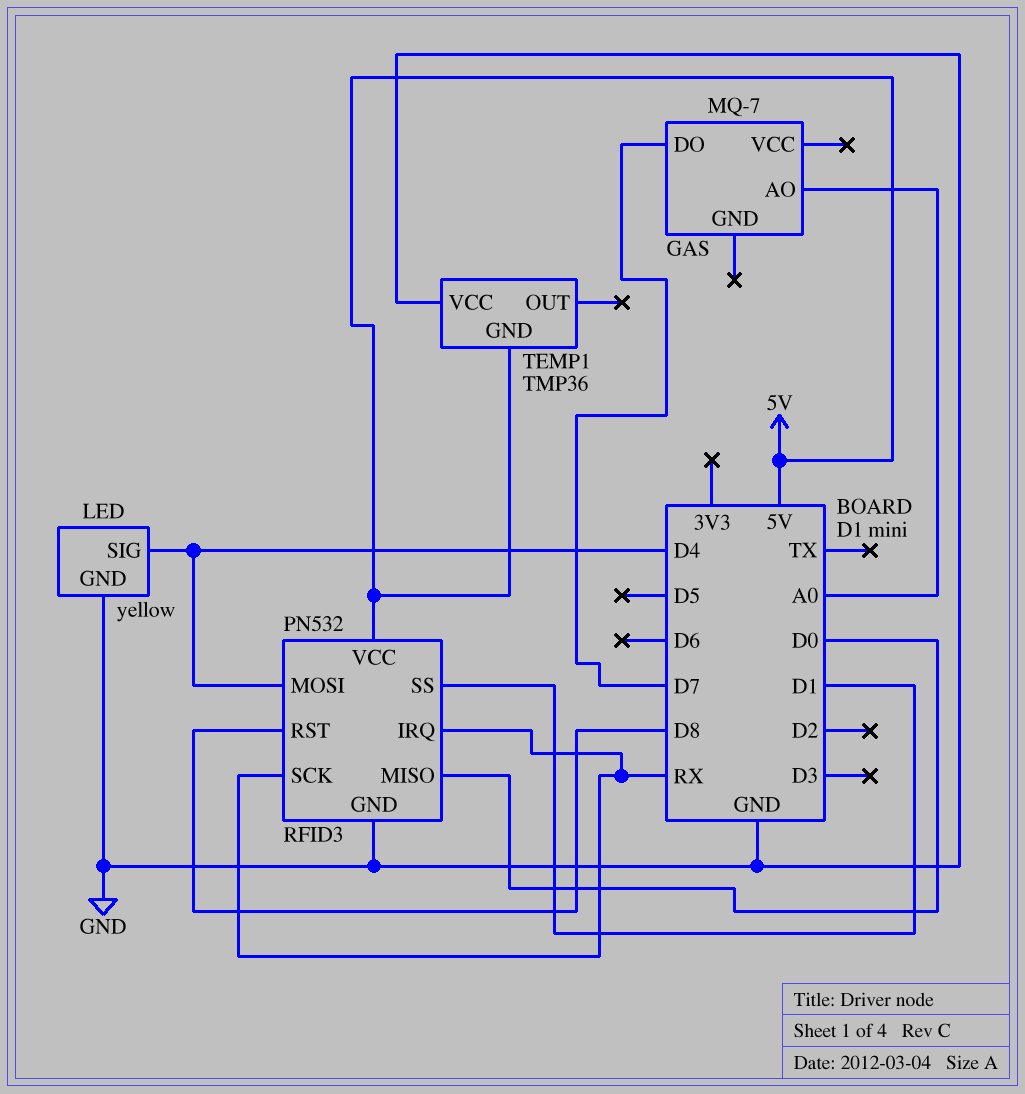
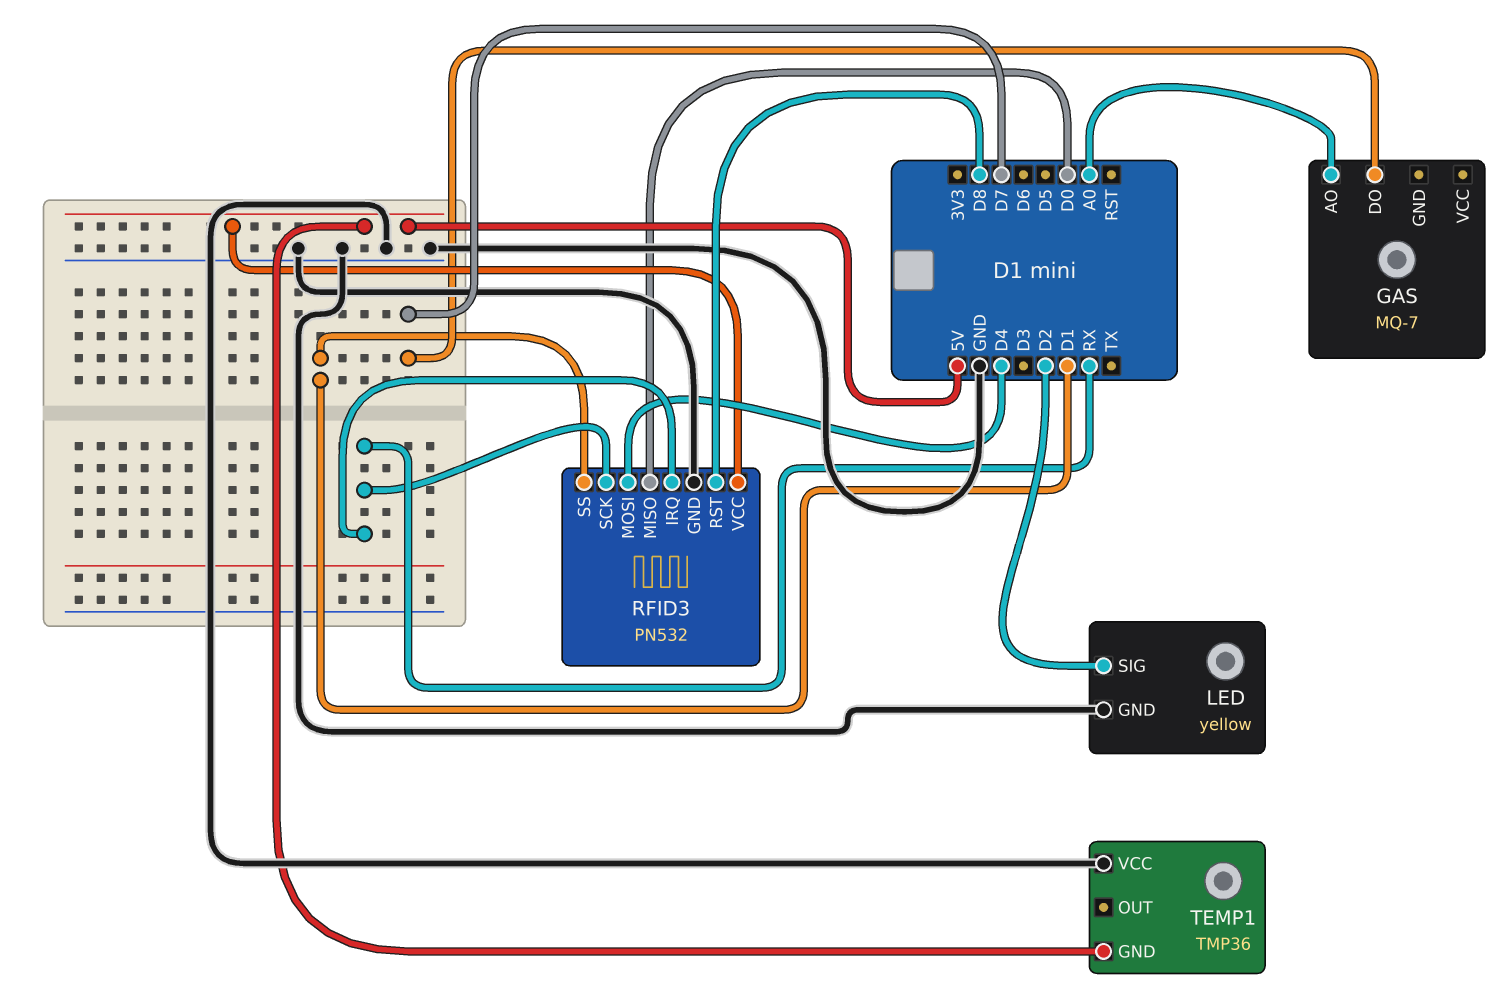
LED pin SIG: D4 -> D2

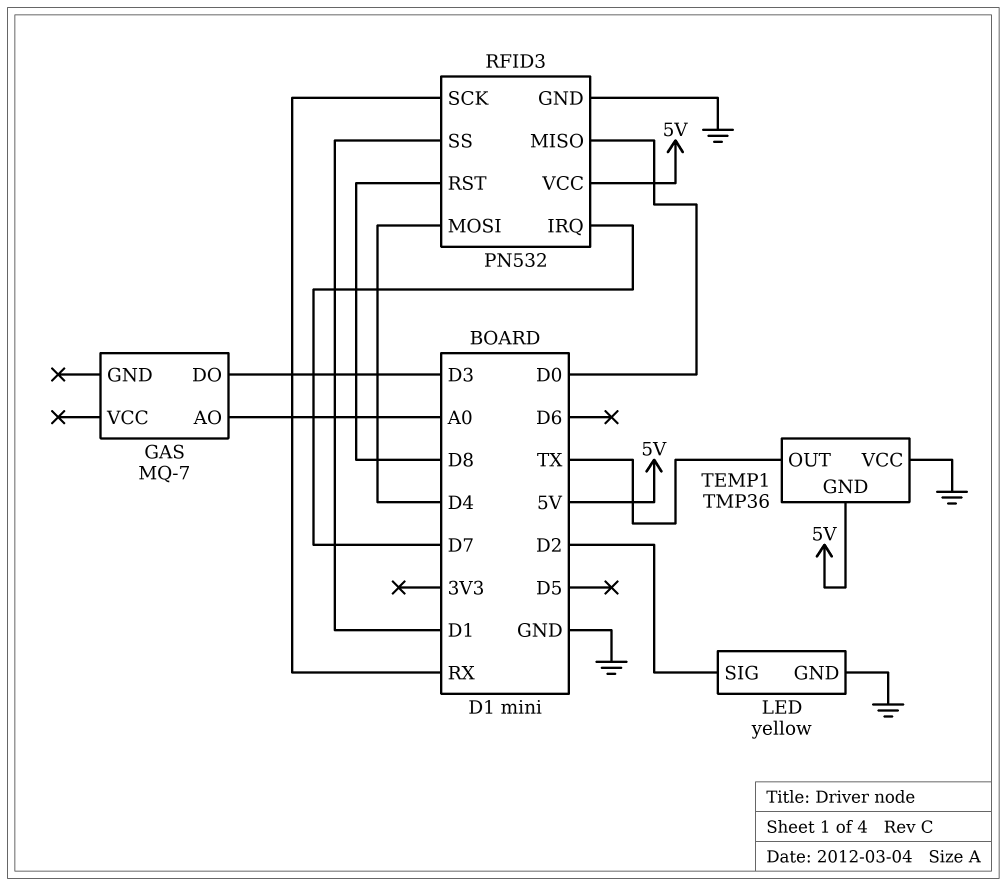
GAS pin DO: D7 -> D3
RFID3 pin IRQ: RX -> D7
TEMP1 pin OUT: none -> TX

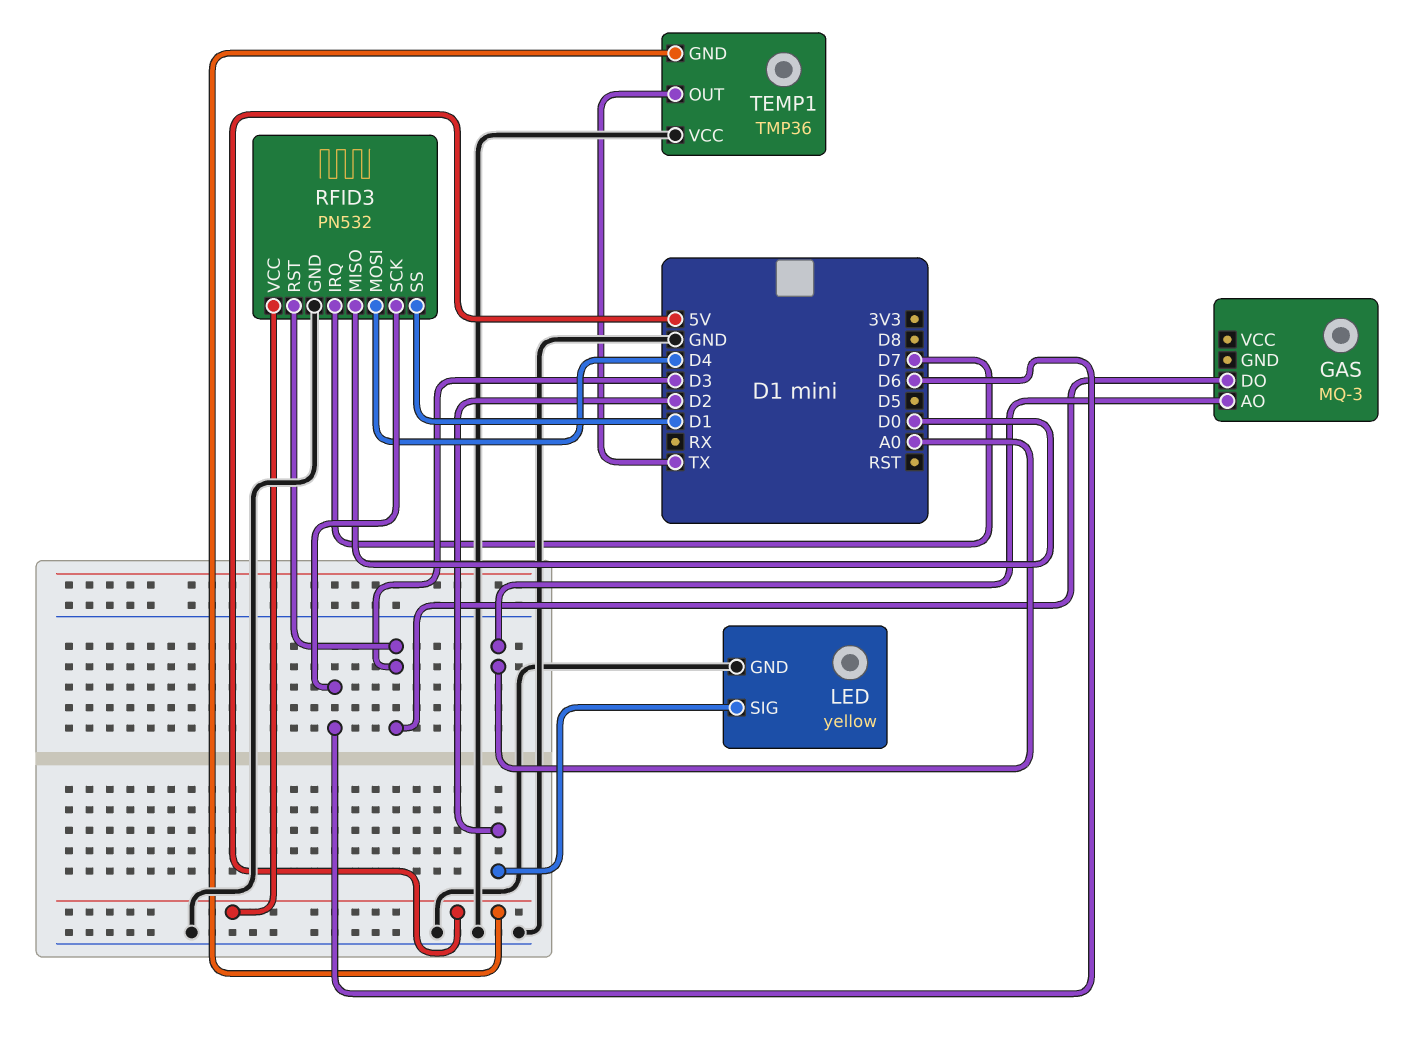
GAS: MQ-7 -> MQ-3
RFID3 pin RST: D8 -> D3
RFID3 pin SCK: RX -> D6

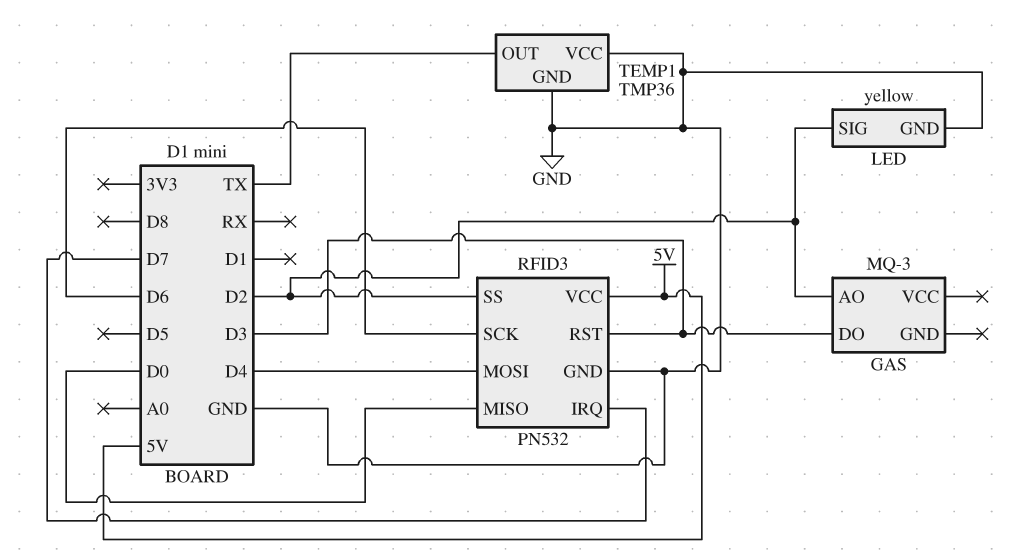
GAS pin AO: A0 -> D2
RFID3 pin SS: D1 -> D2
TEMP1 pin GND: 5V -> GND

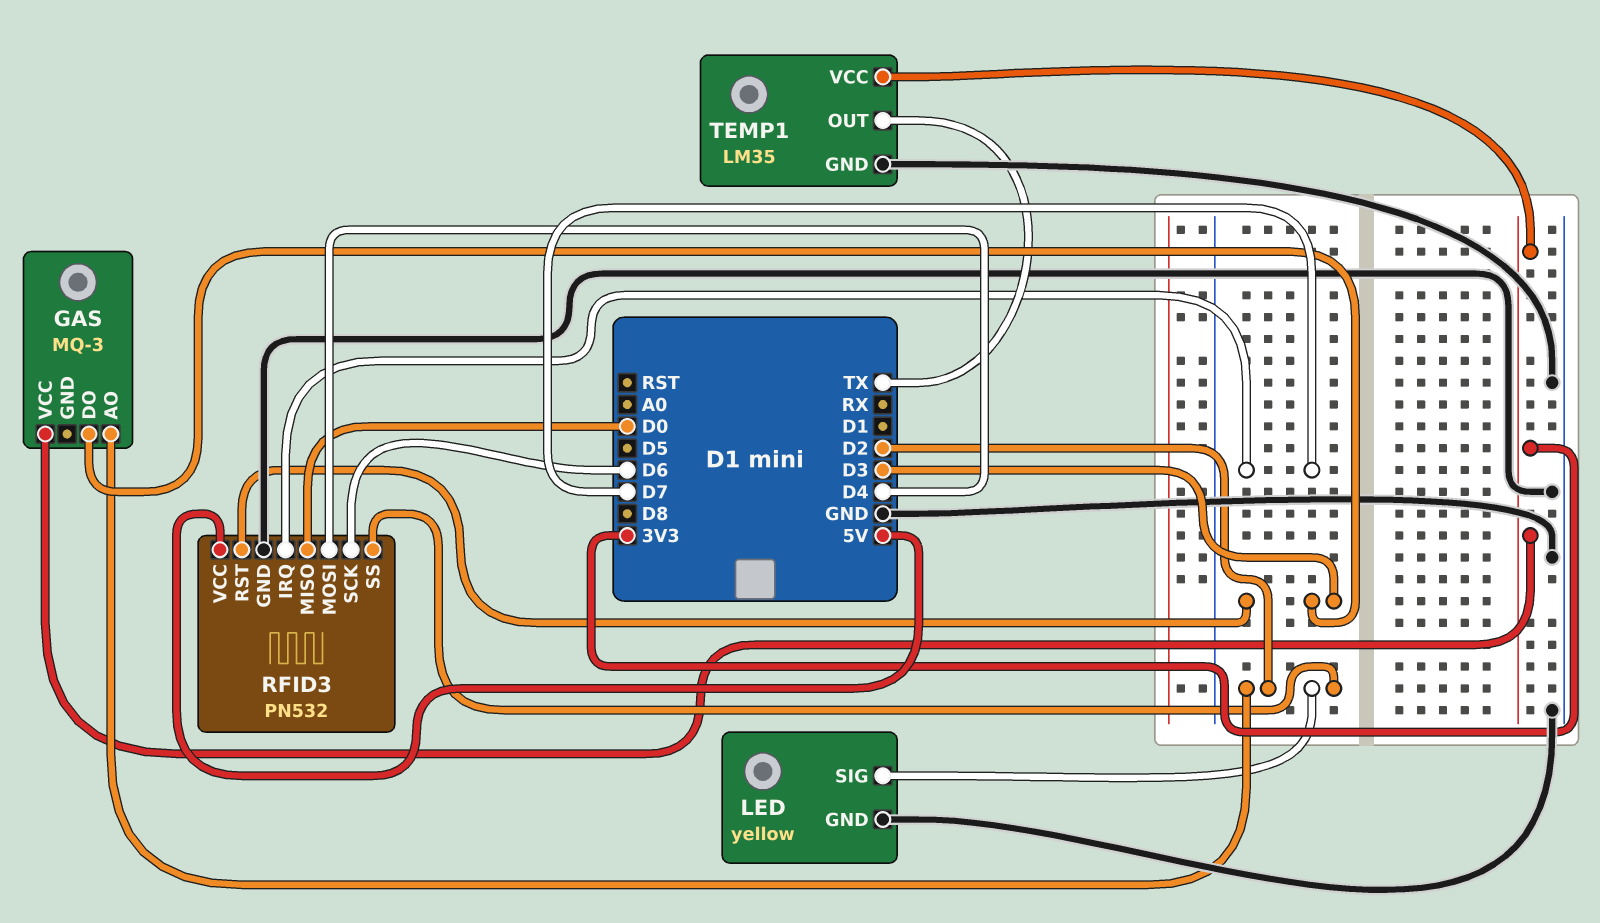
GAS pin VCC: none -> 3V3
TEMP1: TMP36 -> LM35
TEMP1 pin VCC: GND -> 3V3

